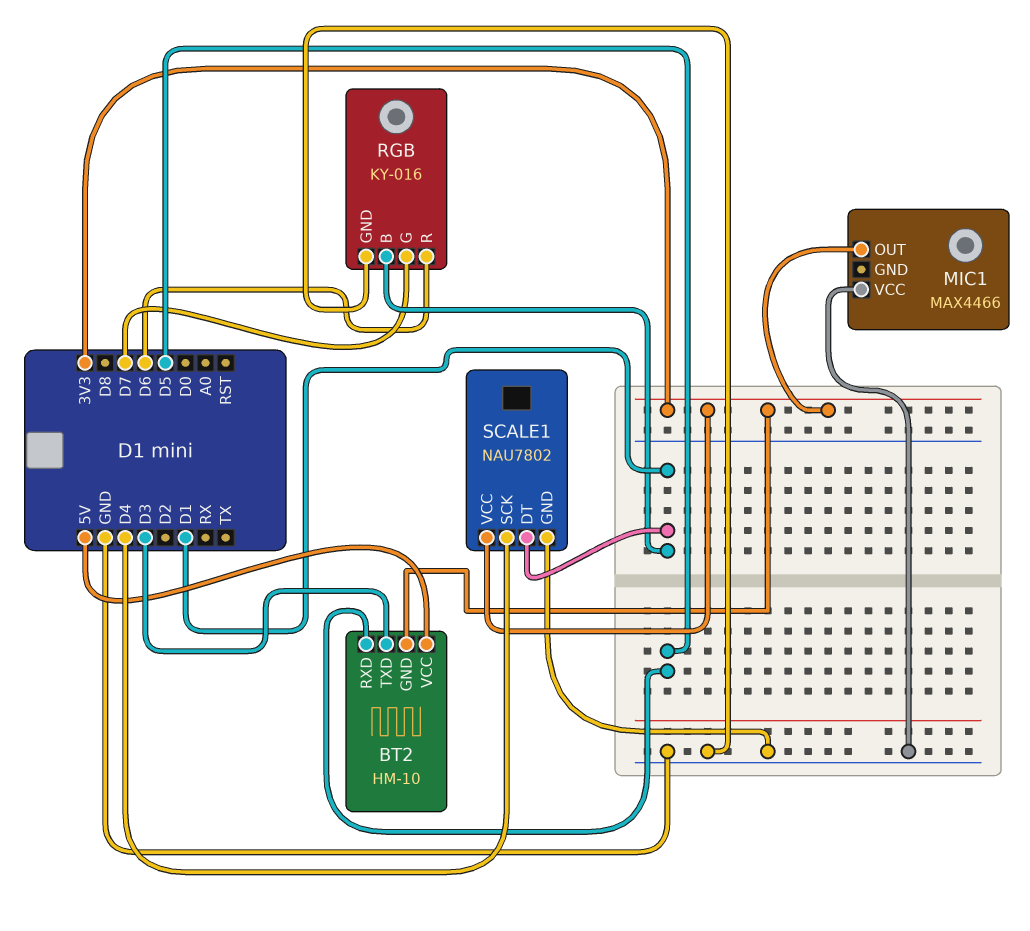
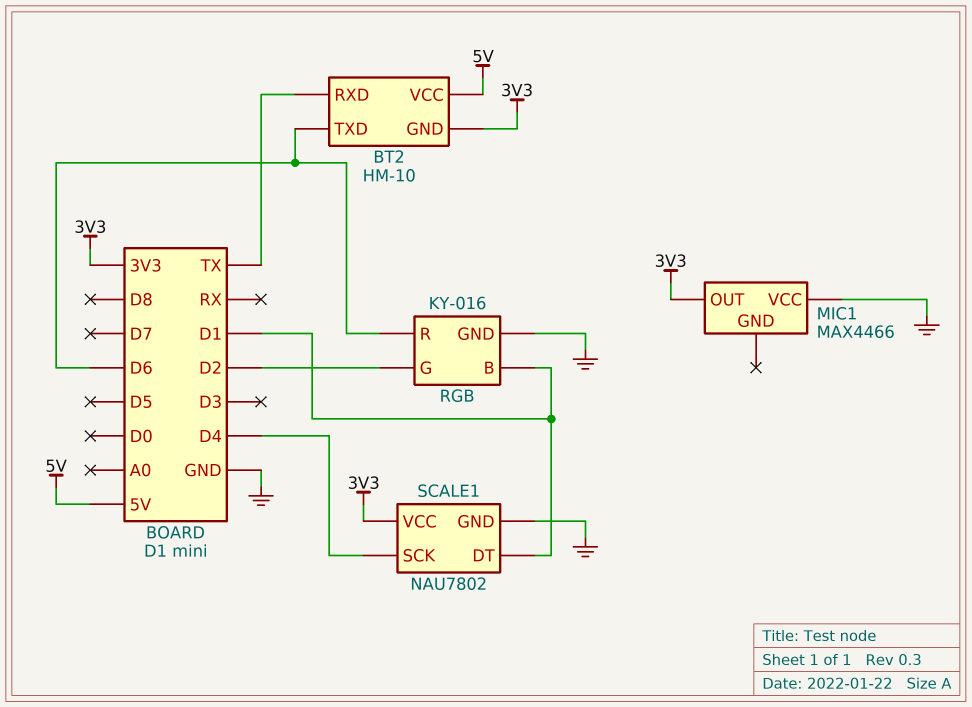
BT2 pin RXD: D5 -> TX
BT2 pin TXD: D3 -> D6
RGB pin G: D7 -> D2

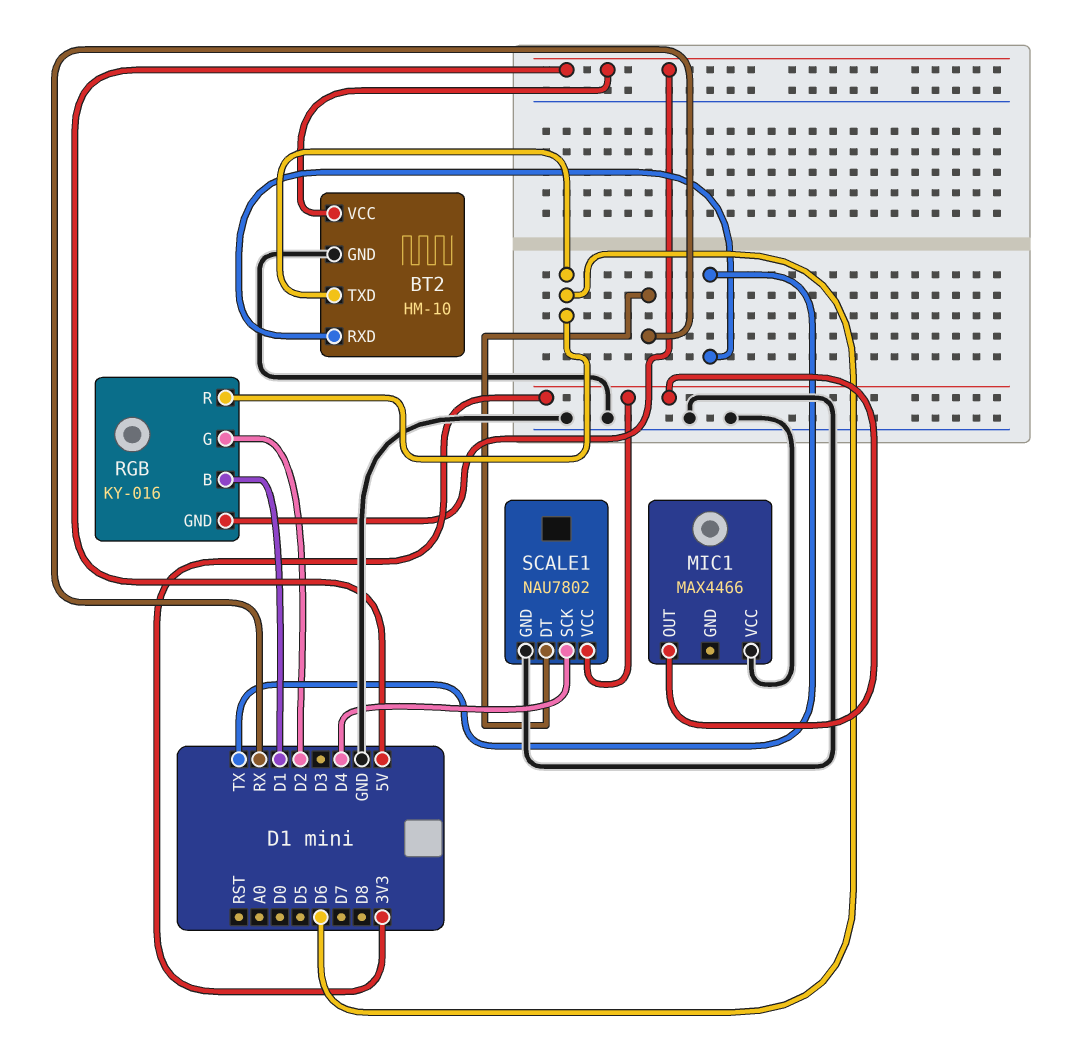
BT2 pin GND: 3V3 -> GND
RGB pin GND: GND -> 5V
SCALE1 pin DT: D1 -> RX

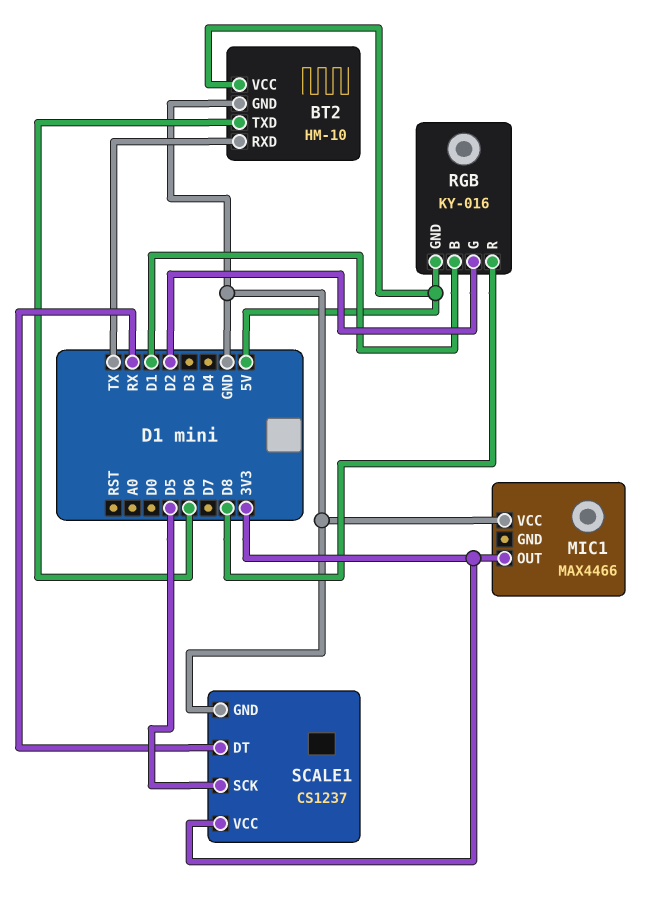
RGB pin R: D6 -> D8
SCALE1: NAU7802 -> CS1237
SCALE1 pin SCK: D4 -> D5

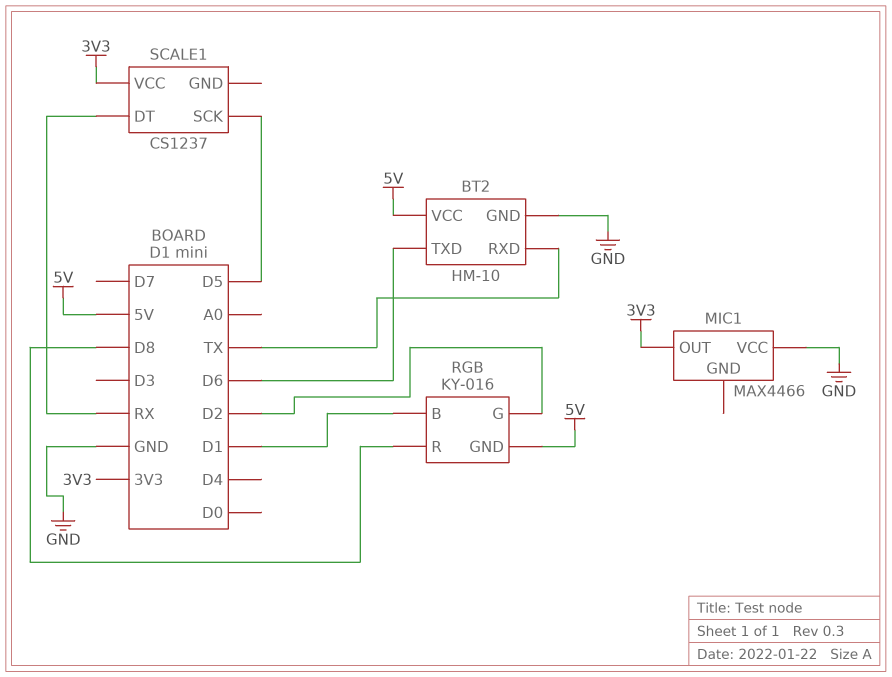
SCALE1 pin GND: GND -> none

